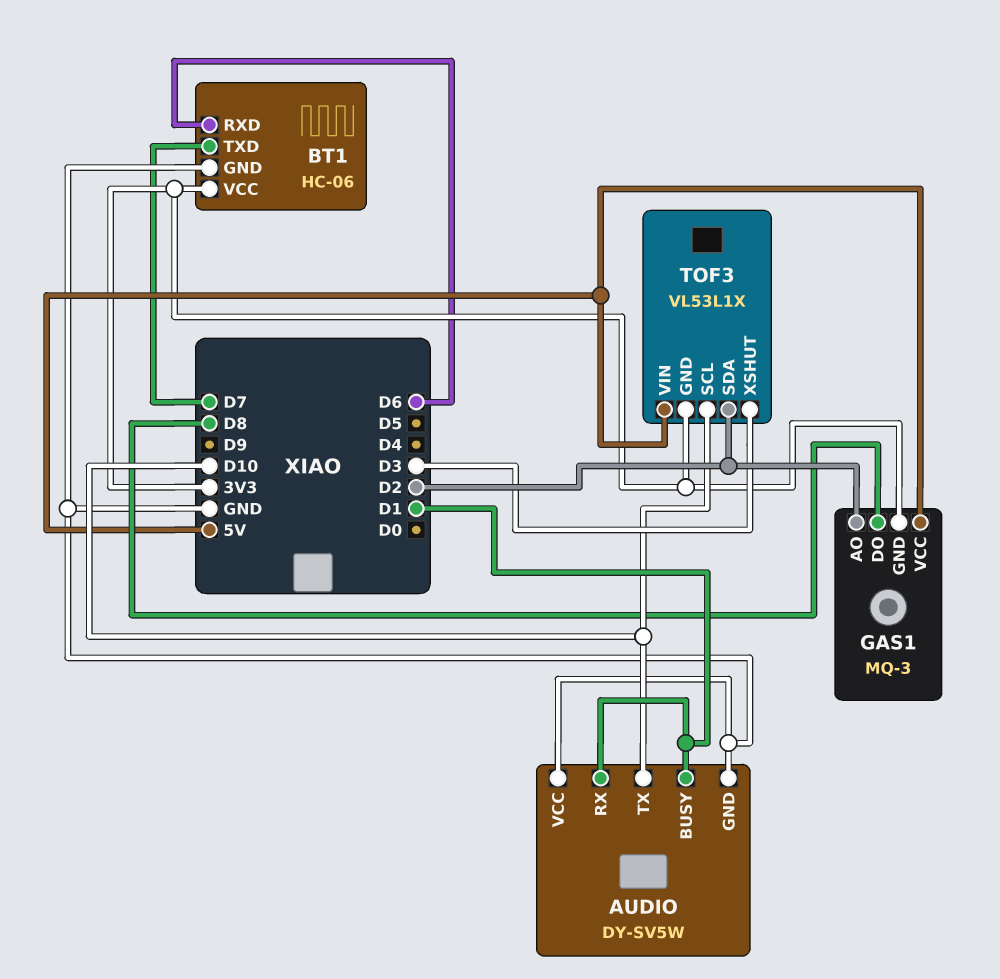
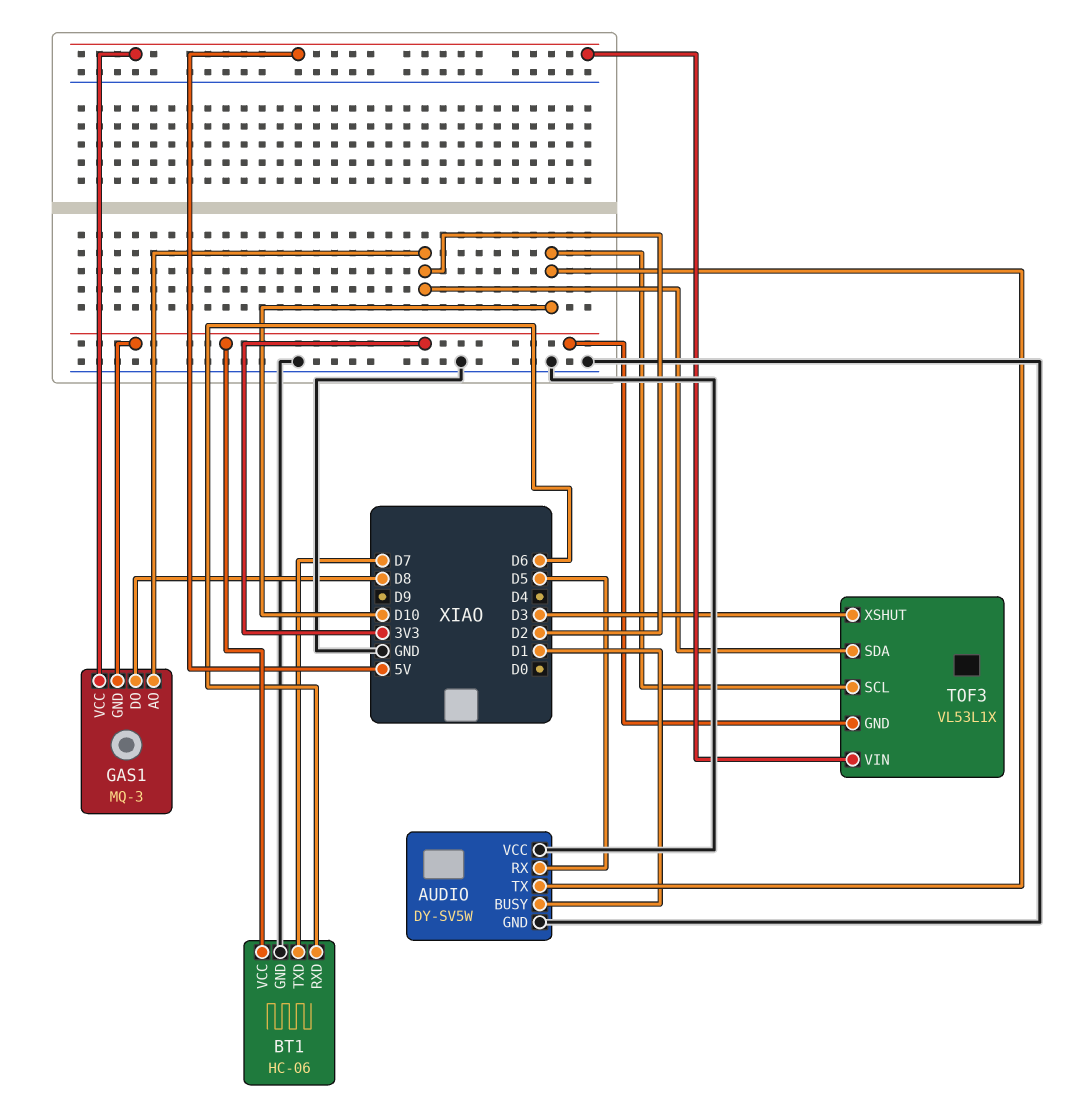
AUDIO pin RX: D1 -> D5

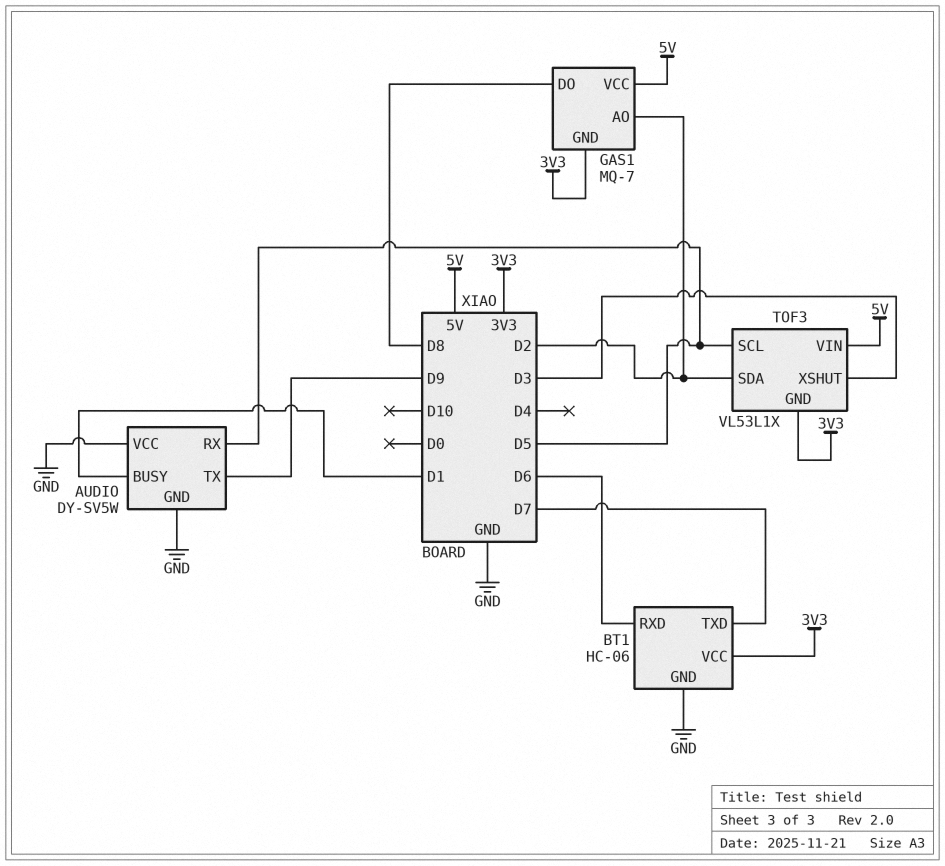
AUDIO pin TX: D10 -> D9
GAS1: MQ-3 -> MQ-7
TOF3 pin SCL: D10 -> D5

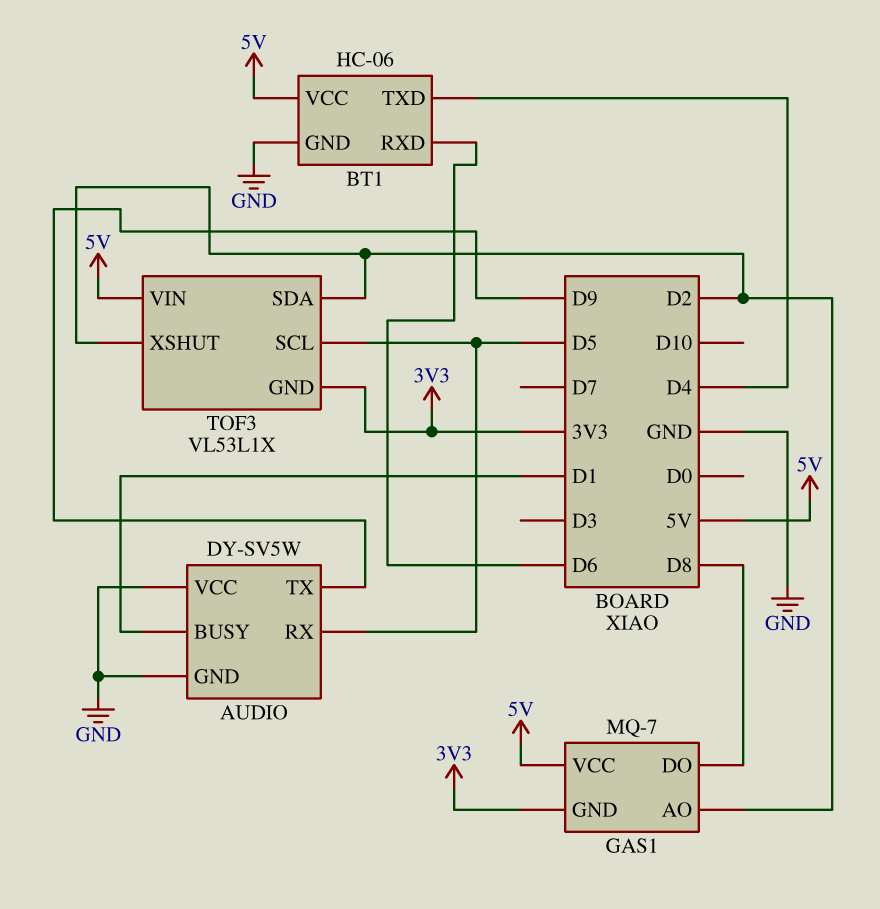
BT1 pin TXD: D7 -> D4
BT1 pin VCC: 3V3 -> 5V
TOF3 pin XSHUT: D3 -> D2

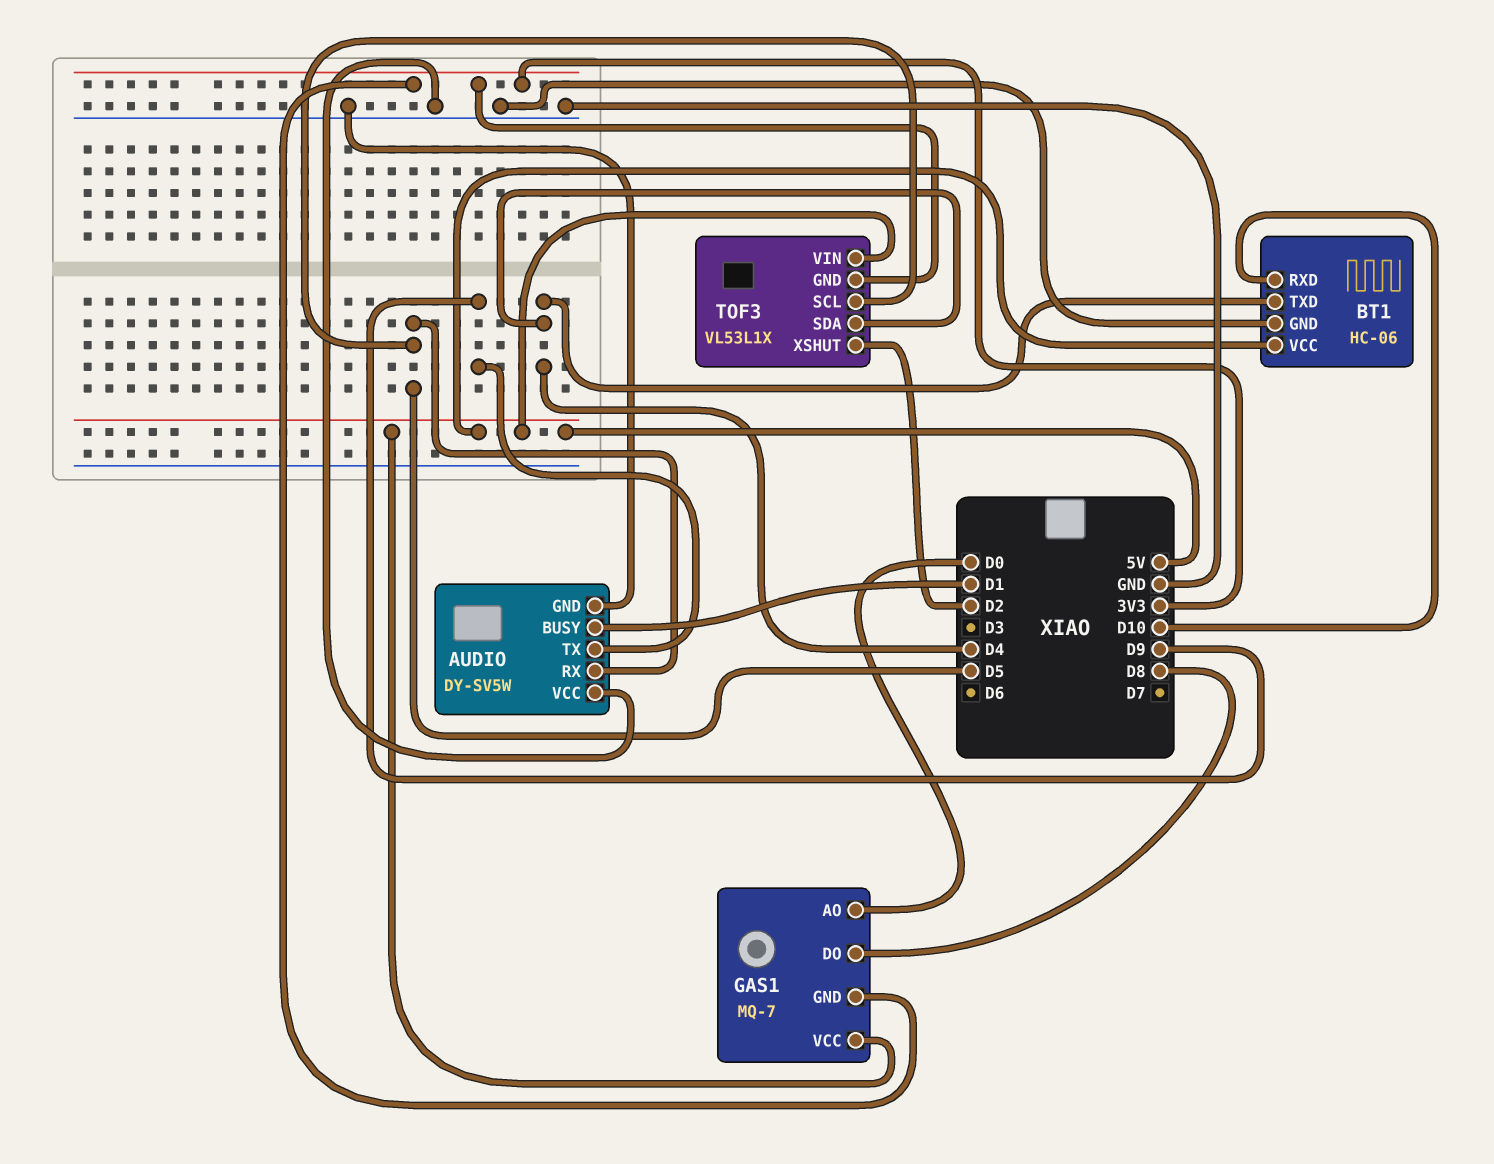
BT1 pin RXD: D6 -> D10
GAS1 pin AO: D2 -> D0
TOF3 pin SDA: D2 -> D4

